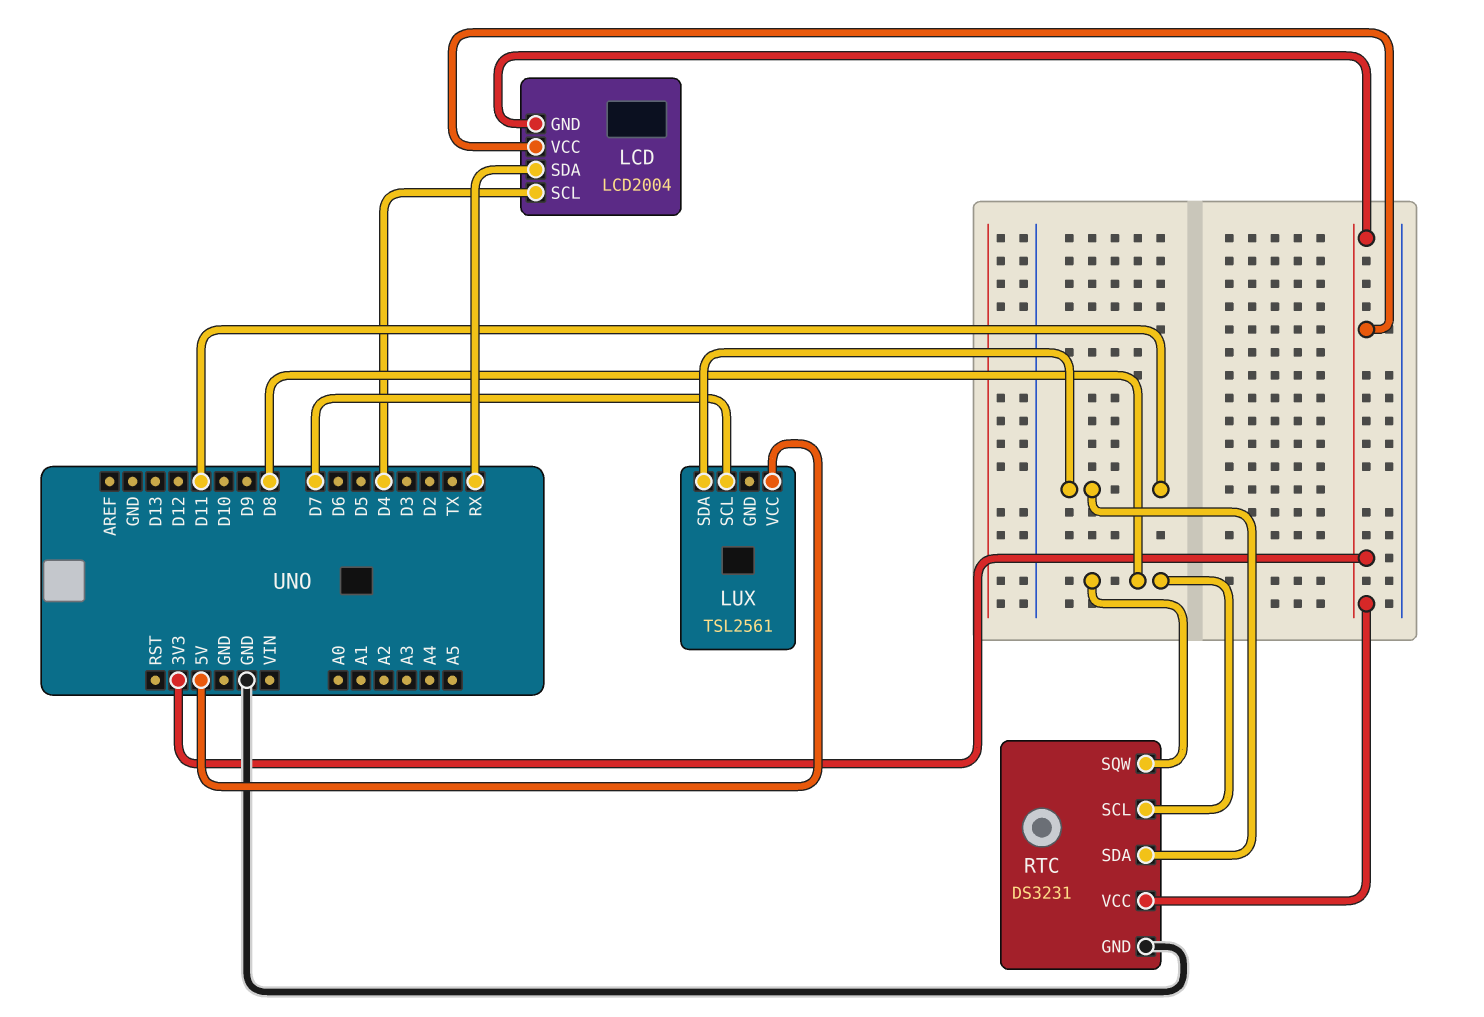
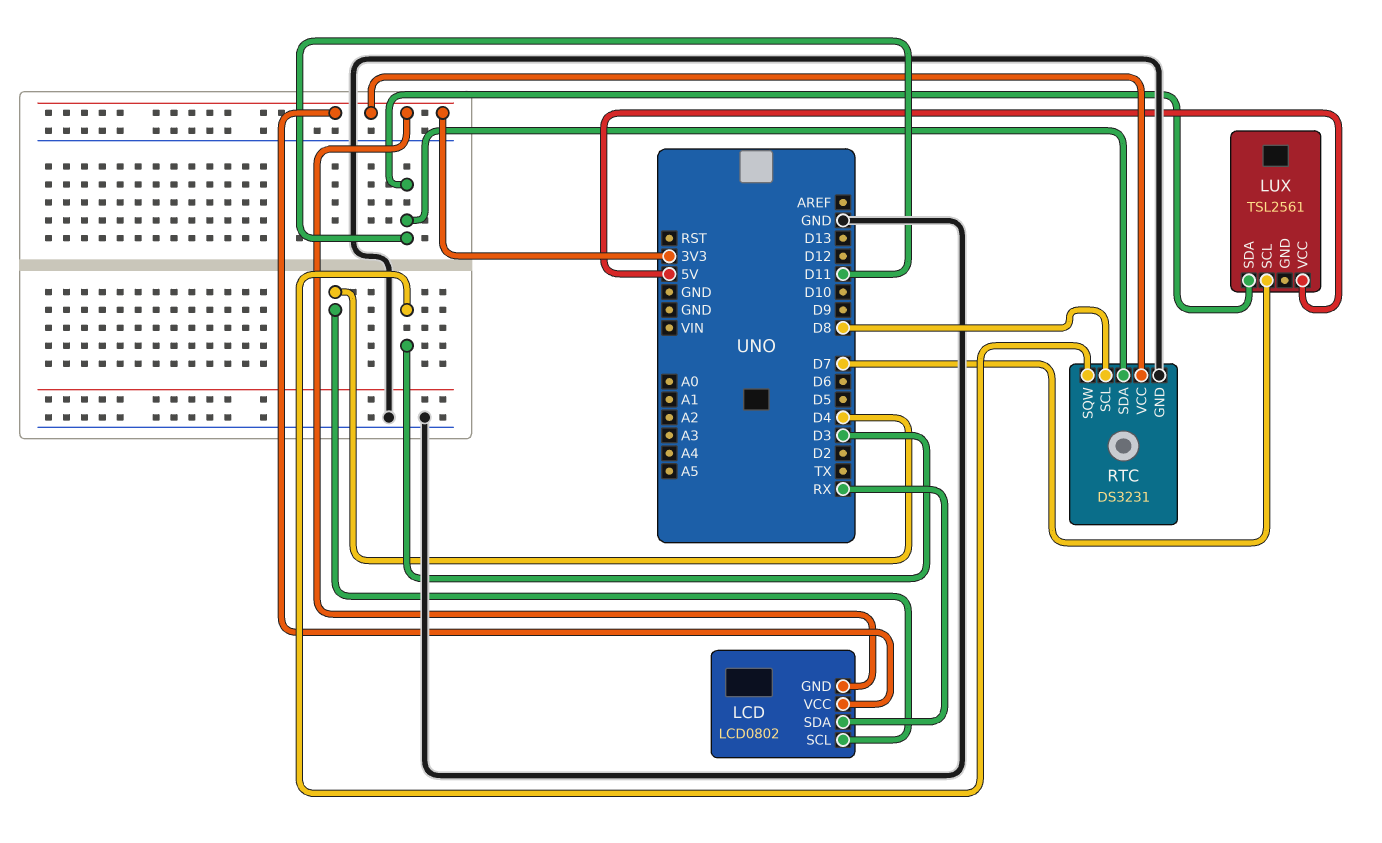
LCD: LCD2004 -> LCD0802
RTC pin SQW: D8 -> D3

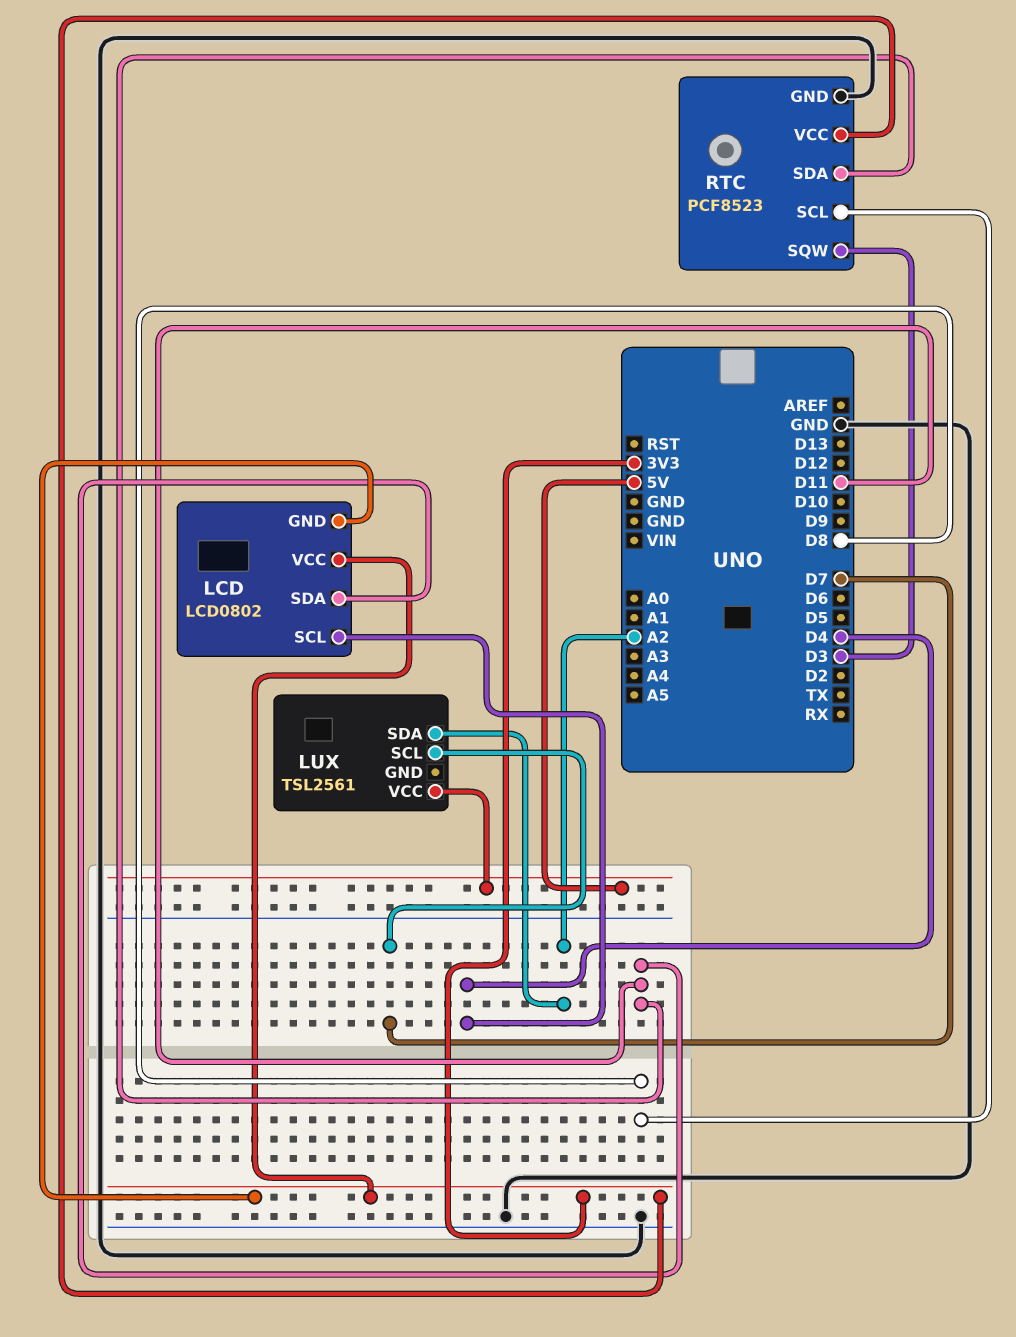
LCD pin SDA: RX -> D11
LUX pin SDA: D11 -> A2
RTC: DS3231 -> PCF8523

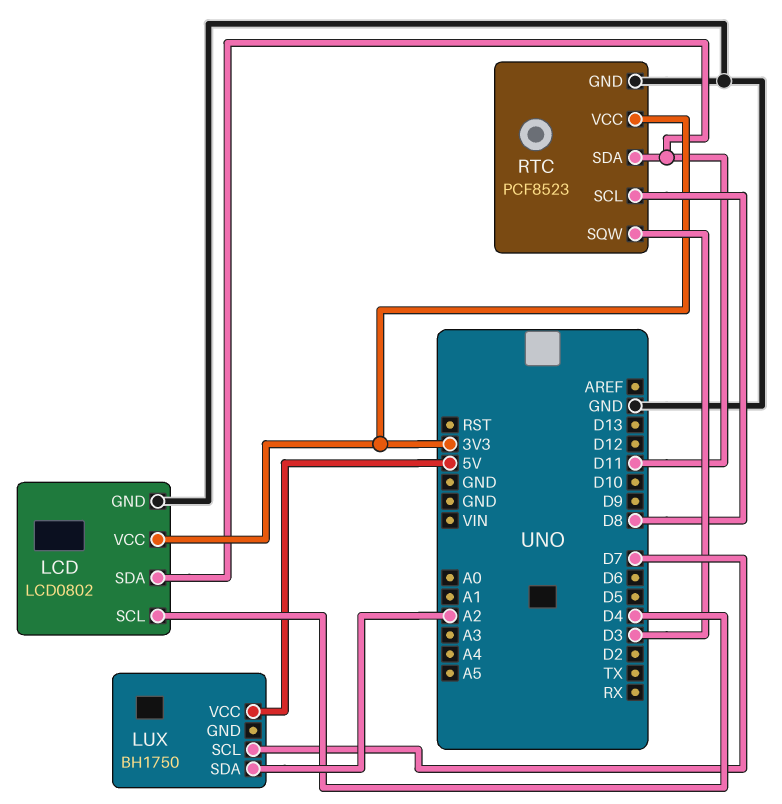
LCD pin GND: 3V3 -> GND
LUX: TSL2561 -> BH1750

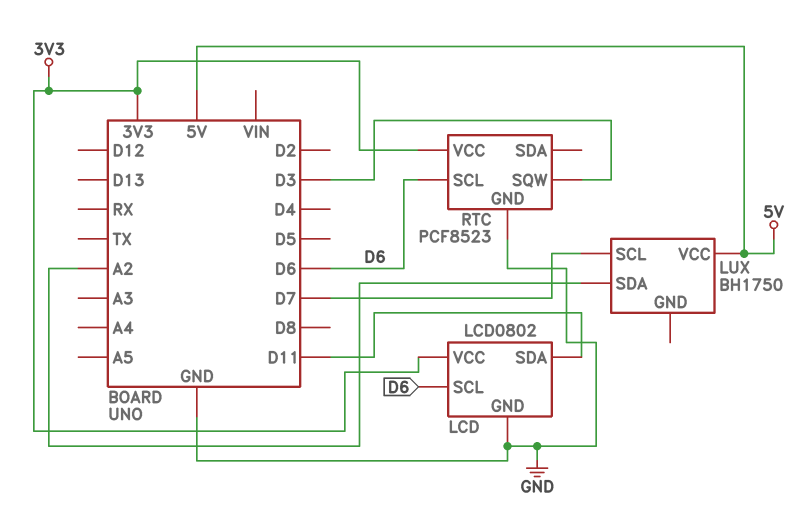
LCD pin SCL: D4 -> D6
RTC pin SCL: D8 -> D6
RTC pin SDA: D11 -> none

